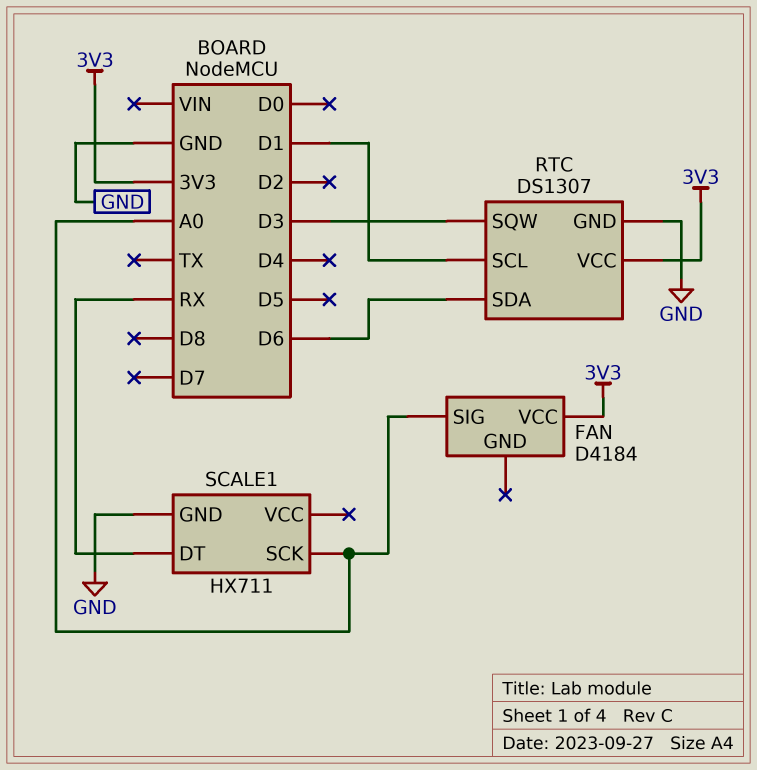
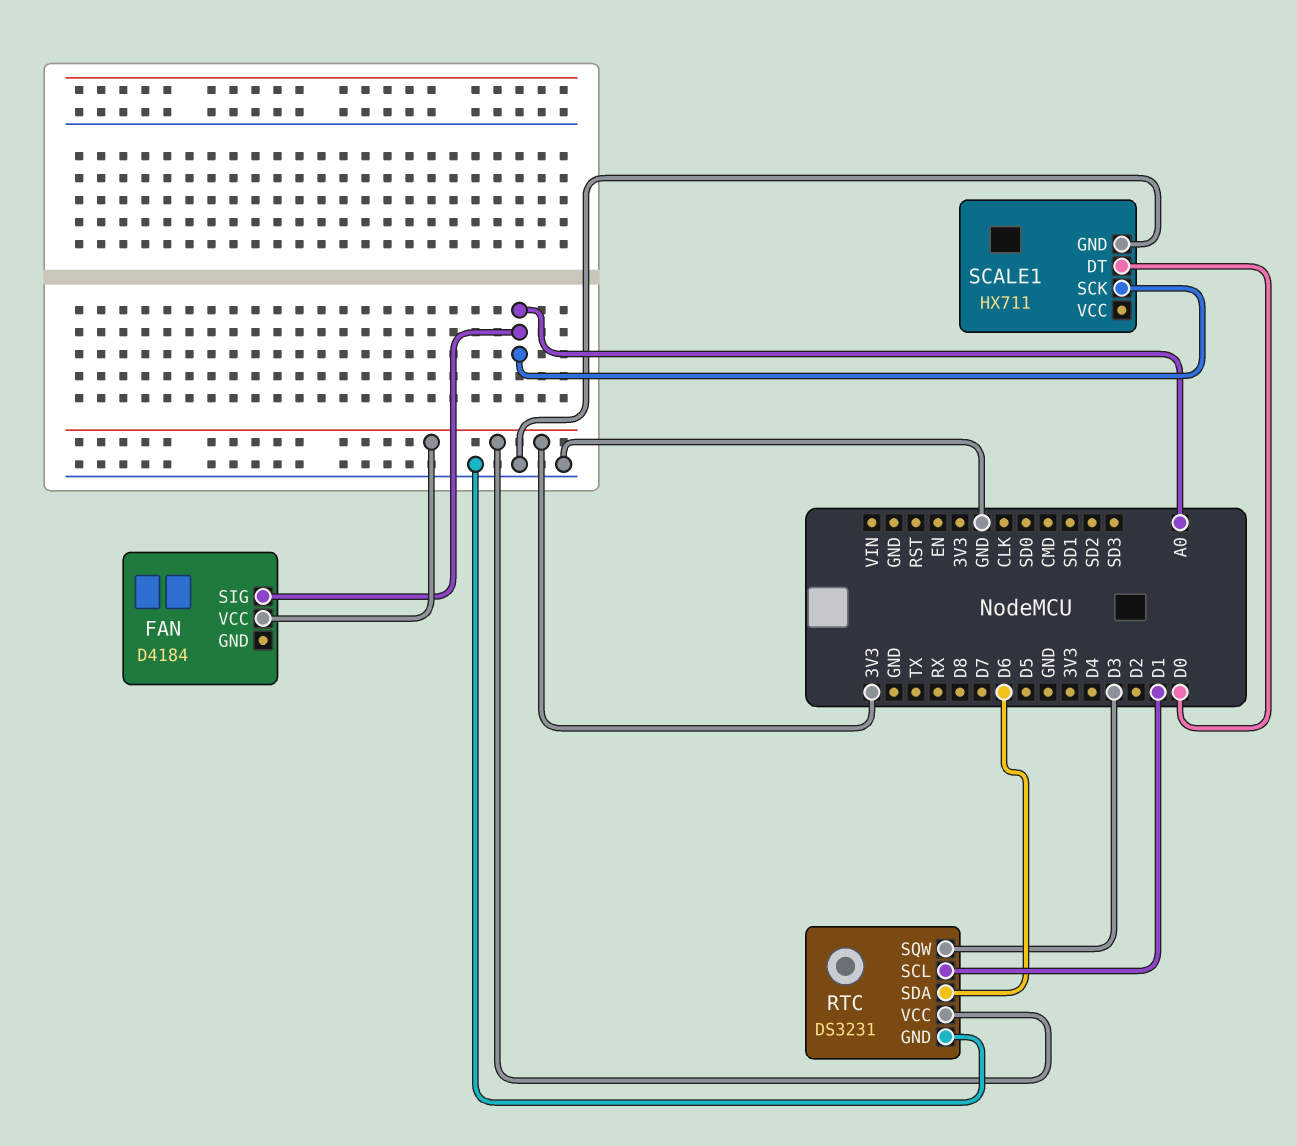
RTC: DS1307 -> DS3231
SCALE1 pin DT: RX -> D0

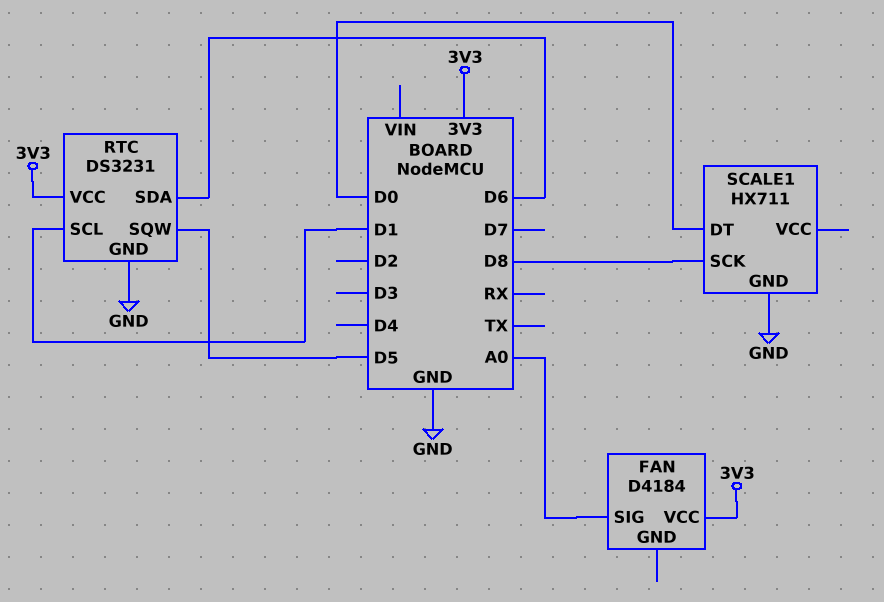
RTC pin SQW: D3 -> D5
SCALE1 pin SCK: A0 -> D8

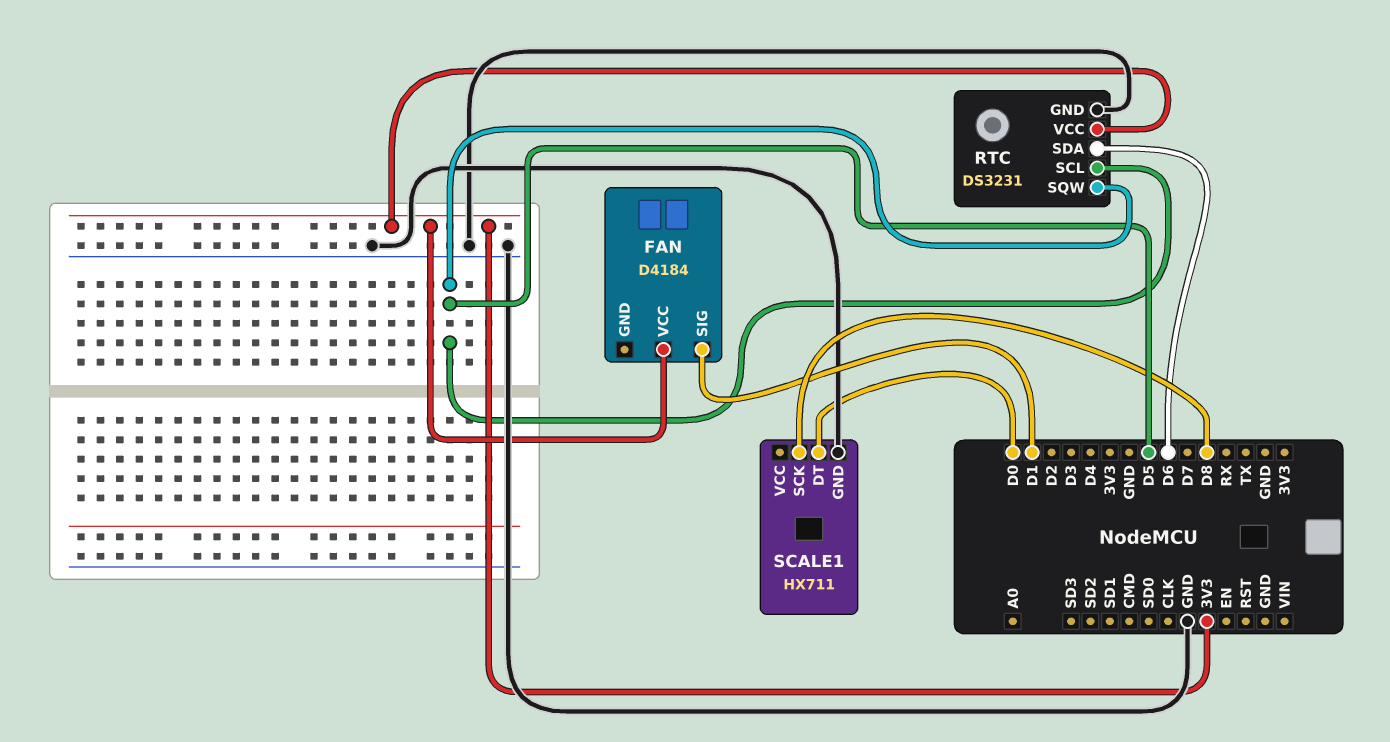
FAN pin SIG: A0 -> D1
RTC pin SCL: D1 -> D5

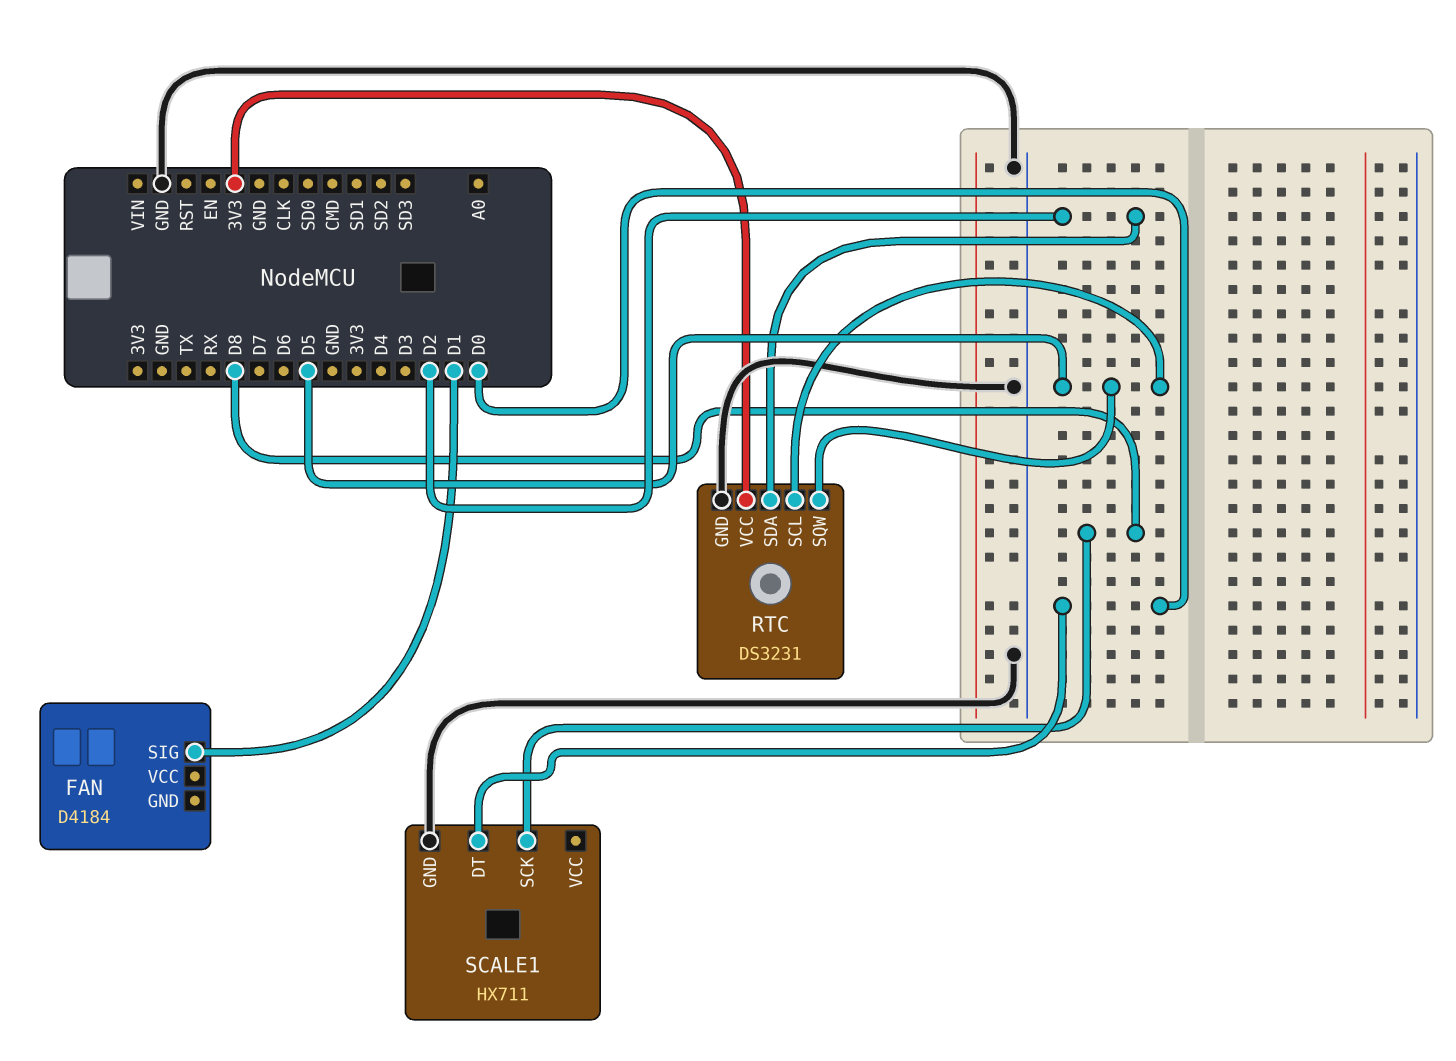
FAN pin VCC: 3V3 -> none
RTC pin SDA: D6 -> D2

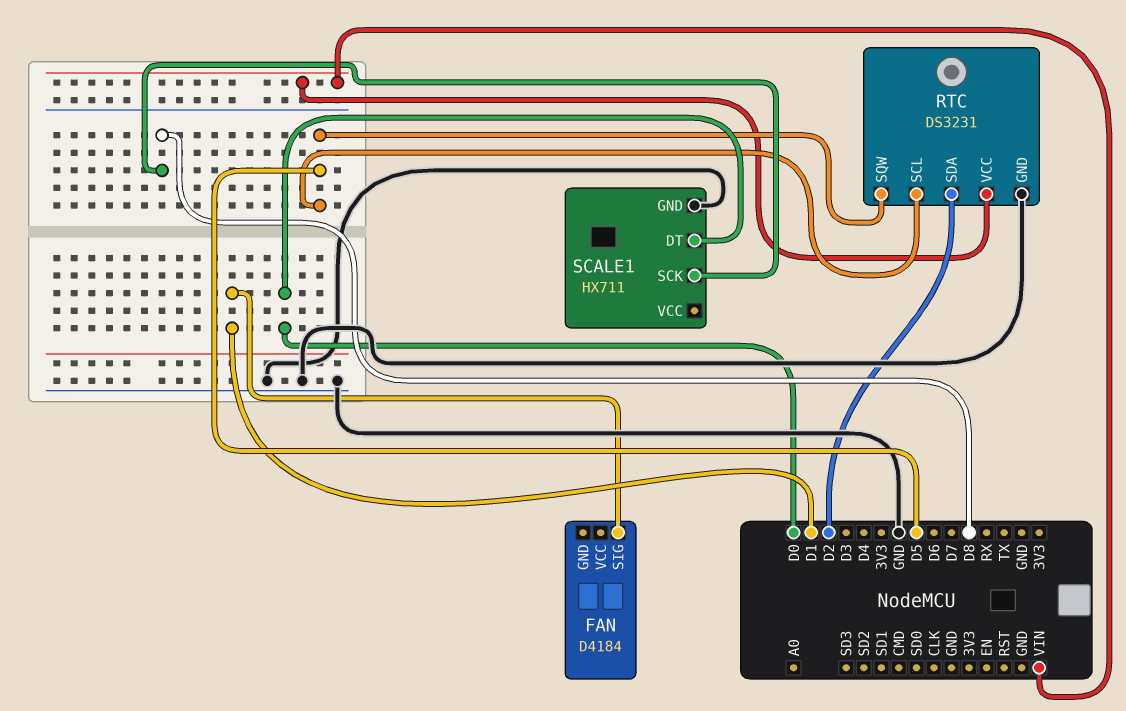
RTC pin VCC: 3V3 -> VIN

